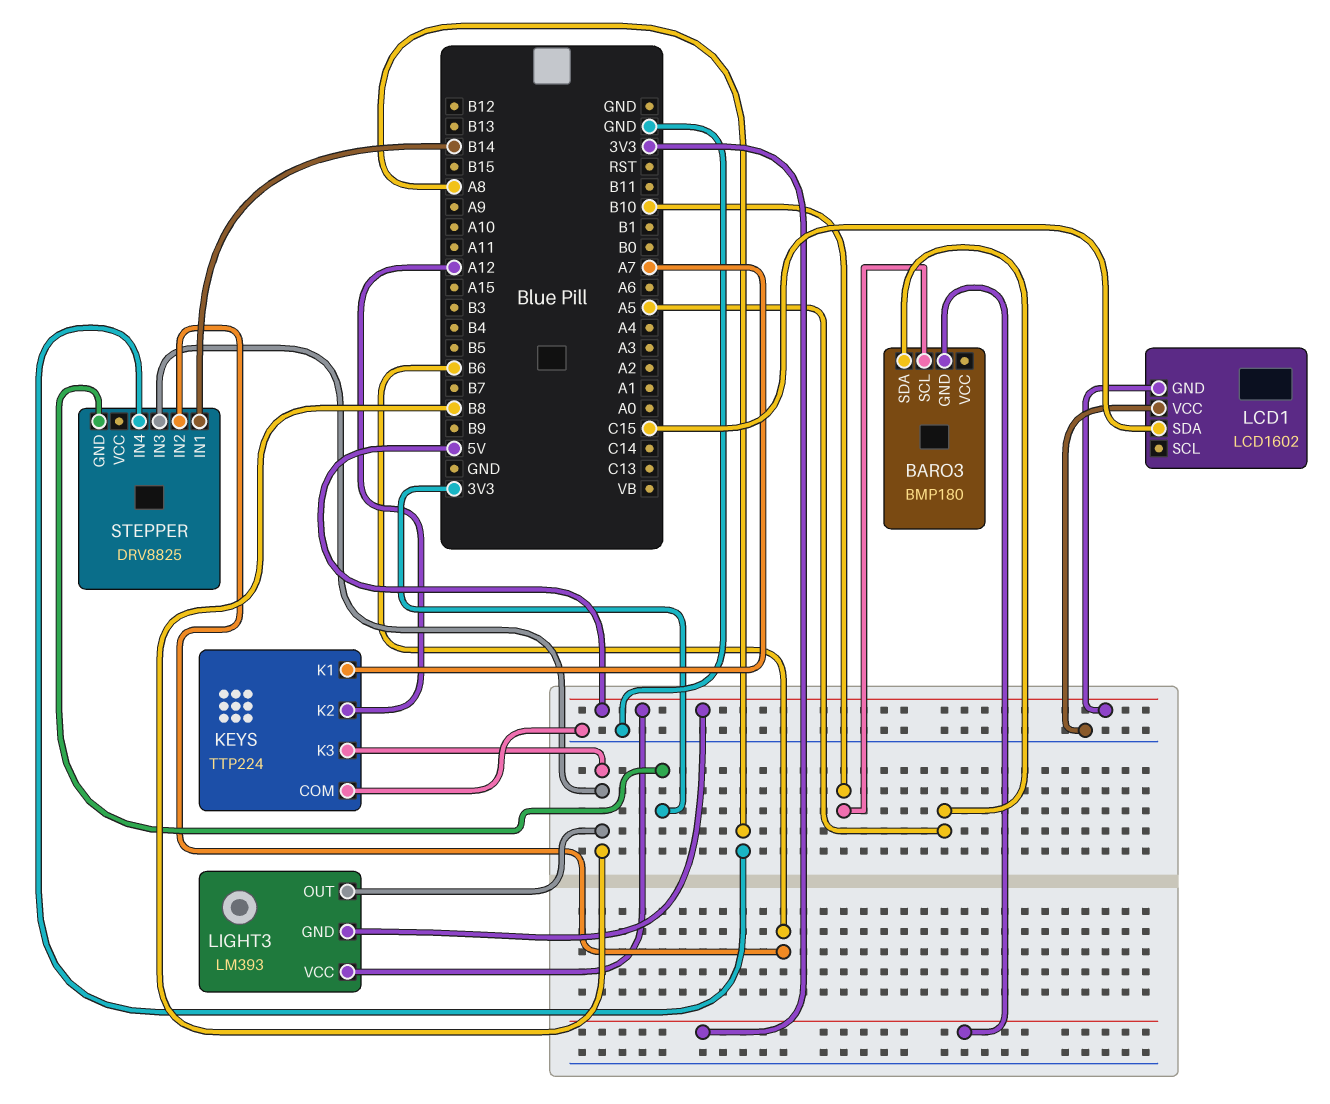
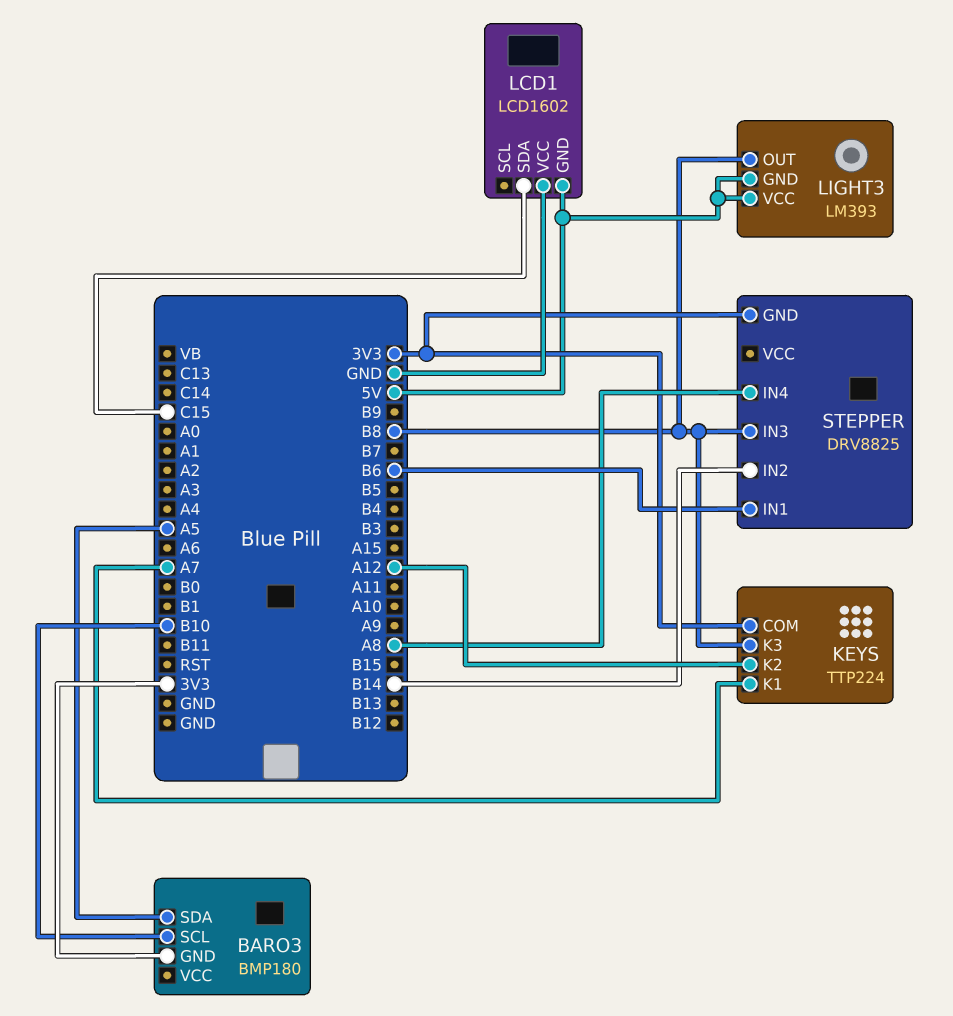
KEYS pin COM: GND -> 3V3
STEPPER pin IN1: B14 -> B6
STEPPER pin IN2: B6 -> B14

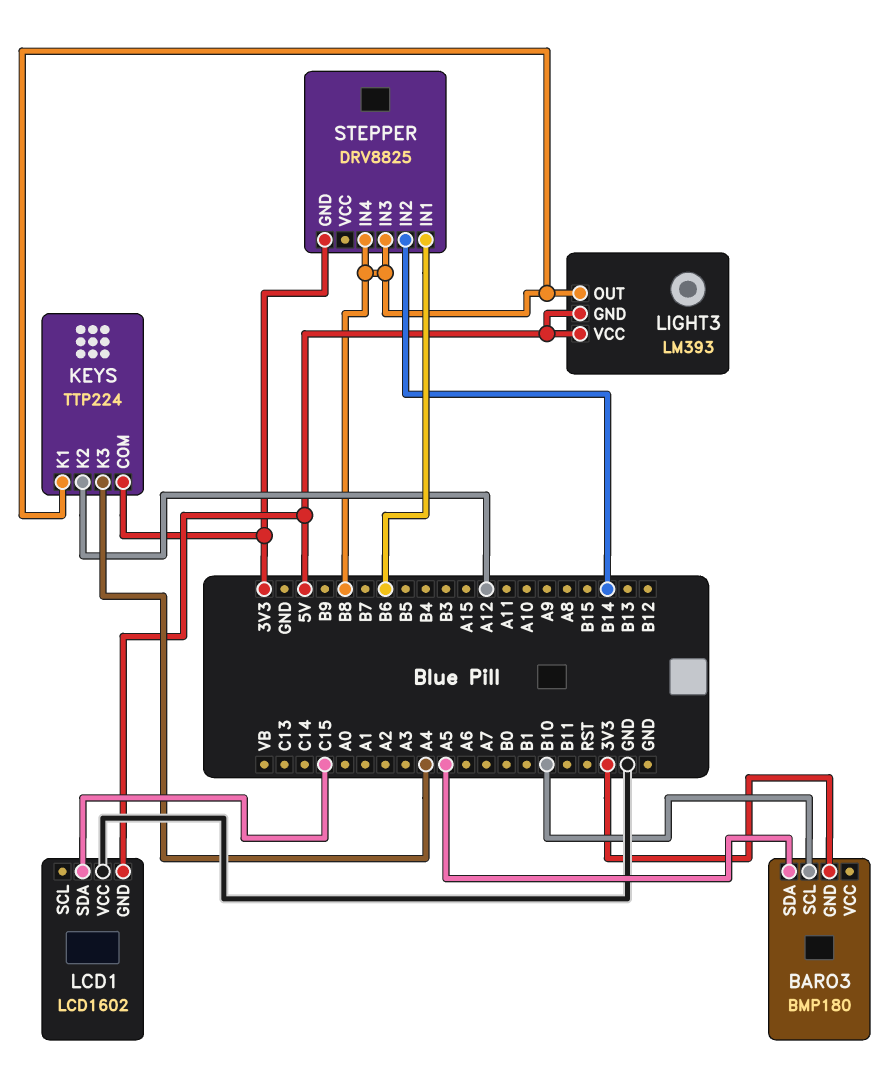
KEYS pin K1: A7 -> B8
KEYS pin K3: B8 -> A4
STEPPER pin IN4: A8 -> B8

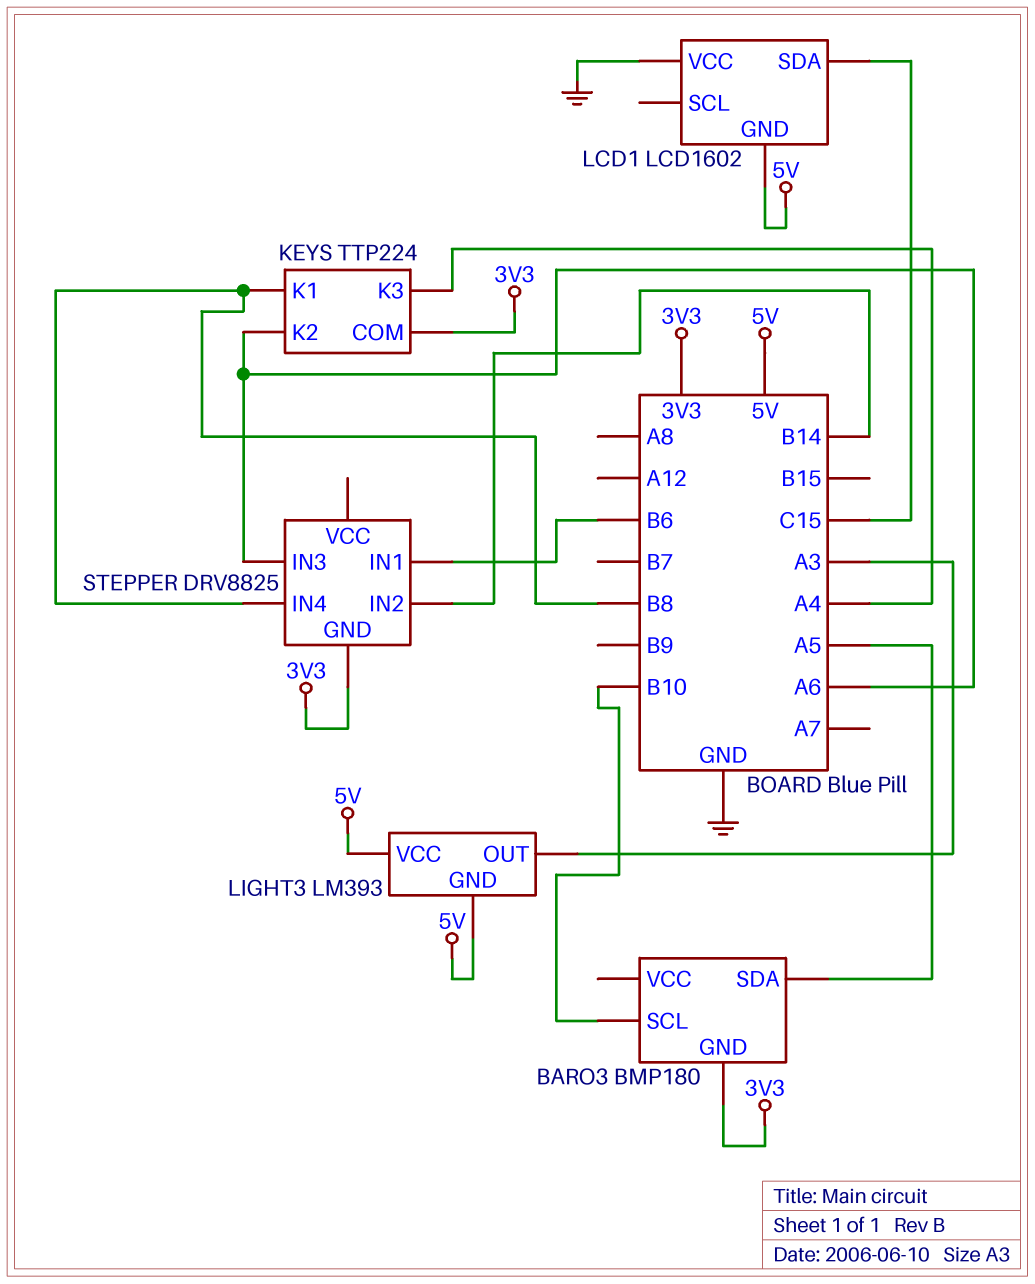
KEYS pin K2: A12 -> A6
LIGHT3 pin OUT: B8 -> A3
STEPPER pin IN3: B8 -> A6

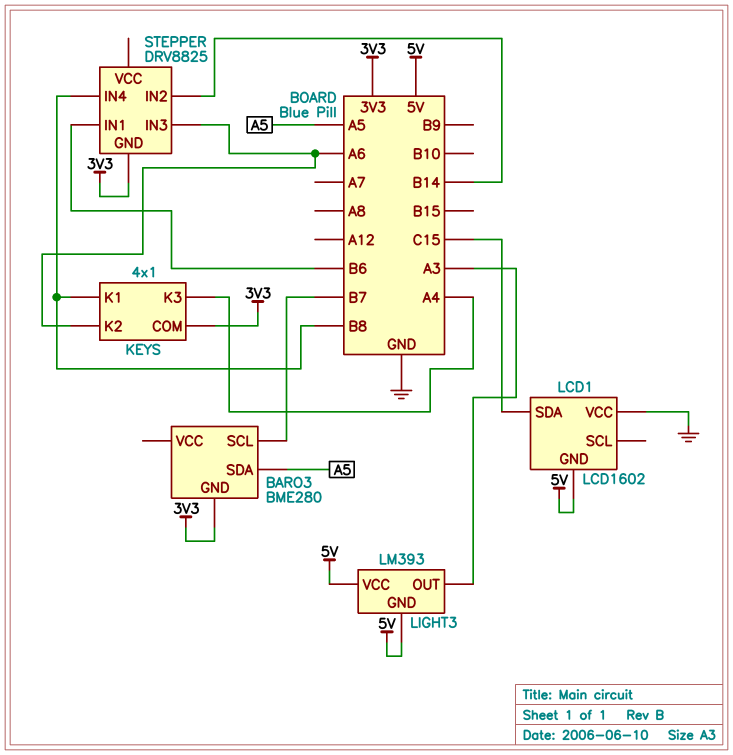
BARO3: BMP180 -> BME280
BARO3 pin SCL: B10 -> B7
KEYS: TTP224 -> 4x1

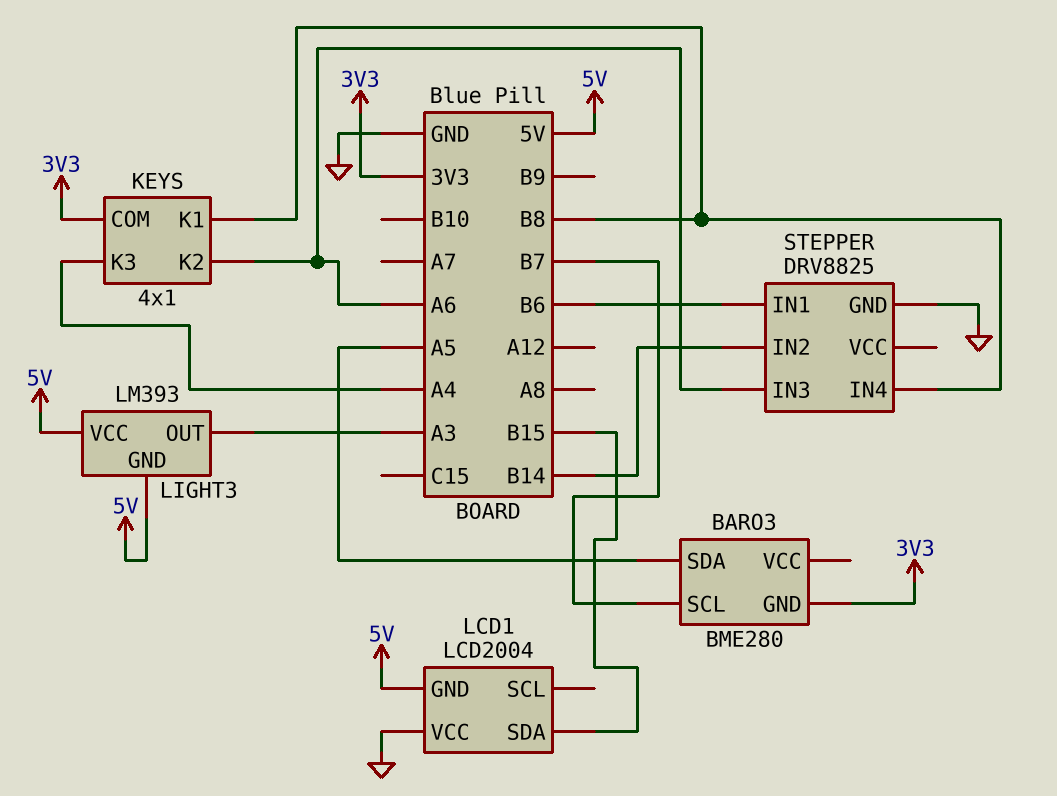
LCD1: LCD1602 -> LCD2004
LCD1 pin SDA: C15 -> B15
STEPPER pin GND: 3V3 -> GND

